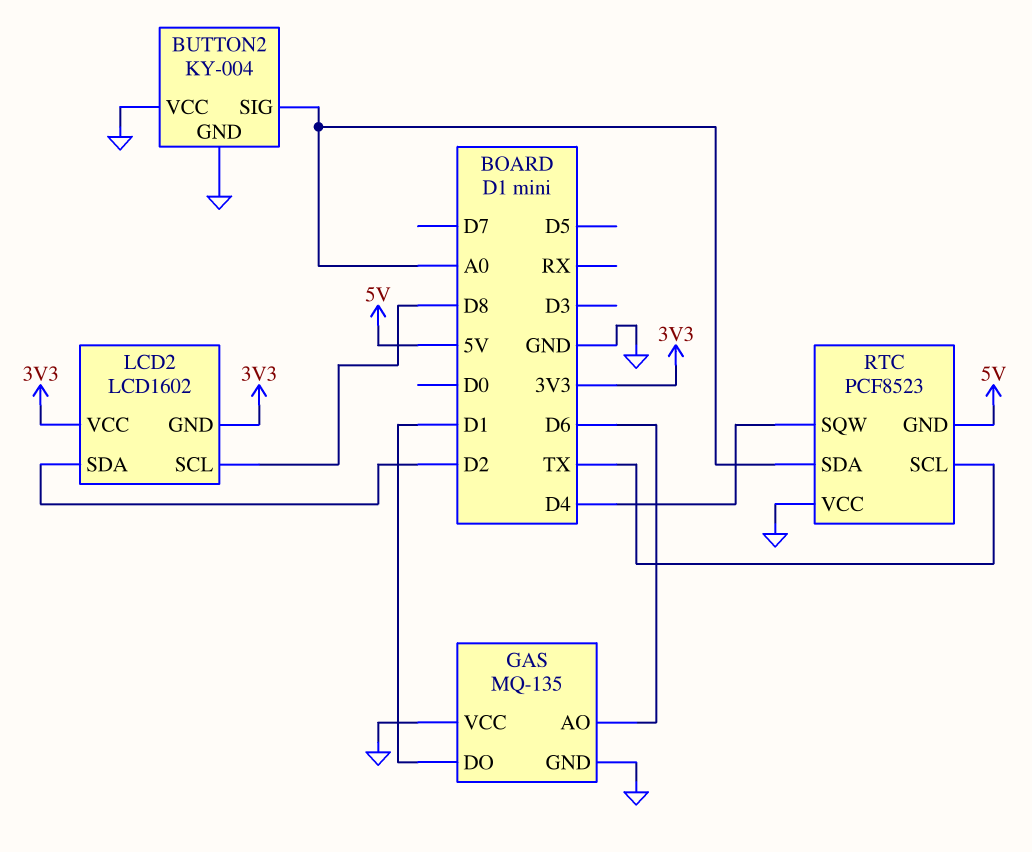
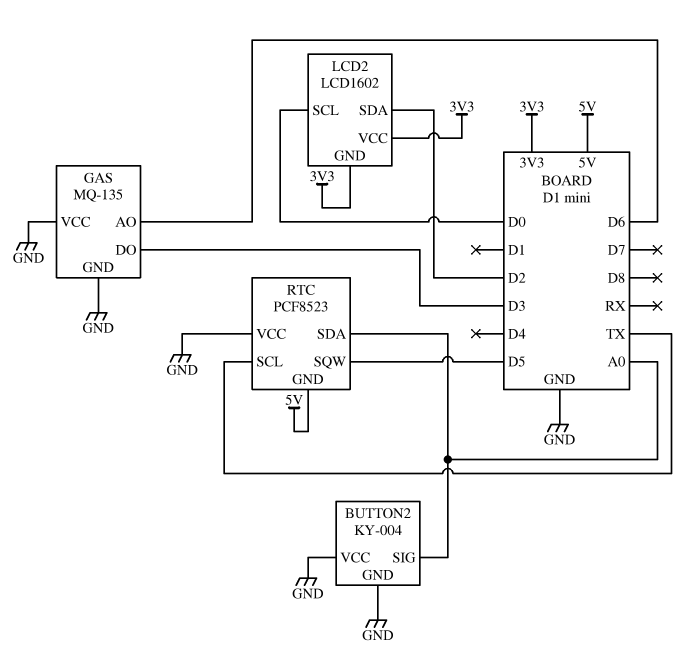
GAS pin DO: D1 -> D3
LCD2 pin SCL: D8 -> D0
RTC pin SQW: D4 -> D5

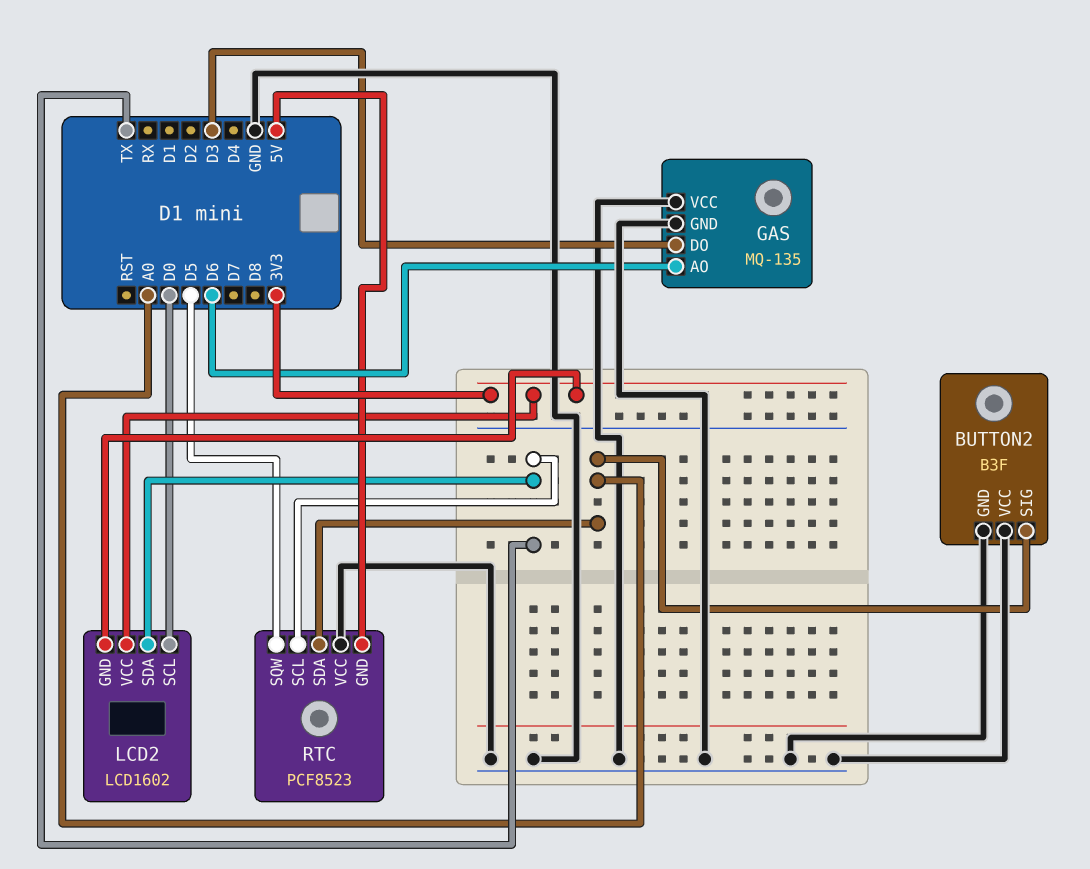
BUTTON2: KY-004 -> B3F
LCD2 pin SDA: D2 -> TX

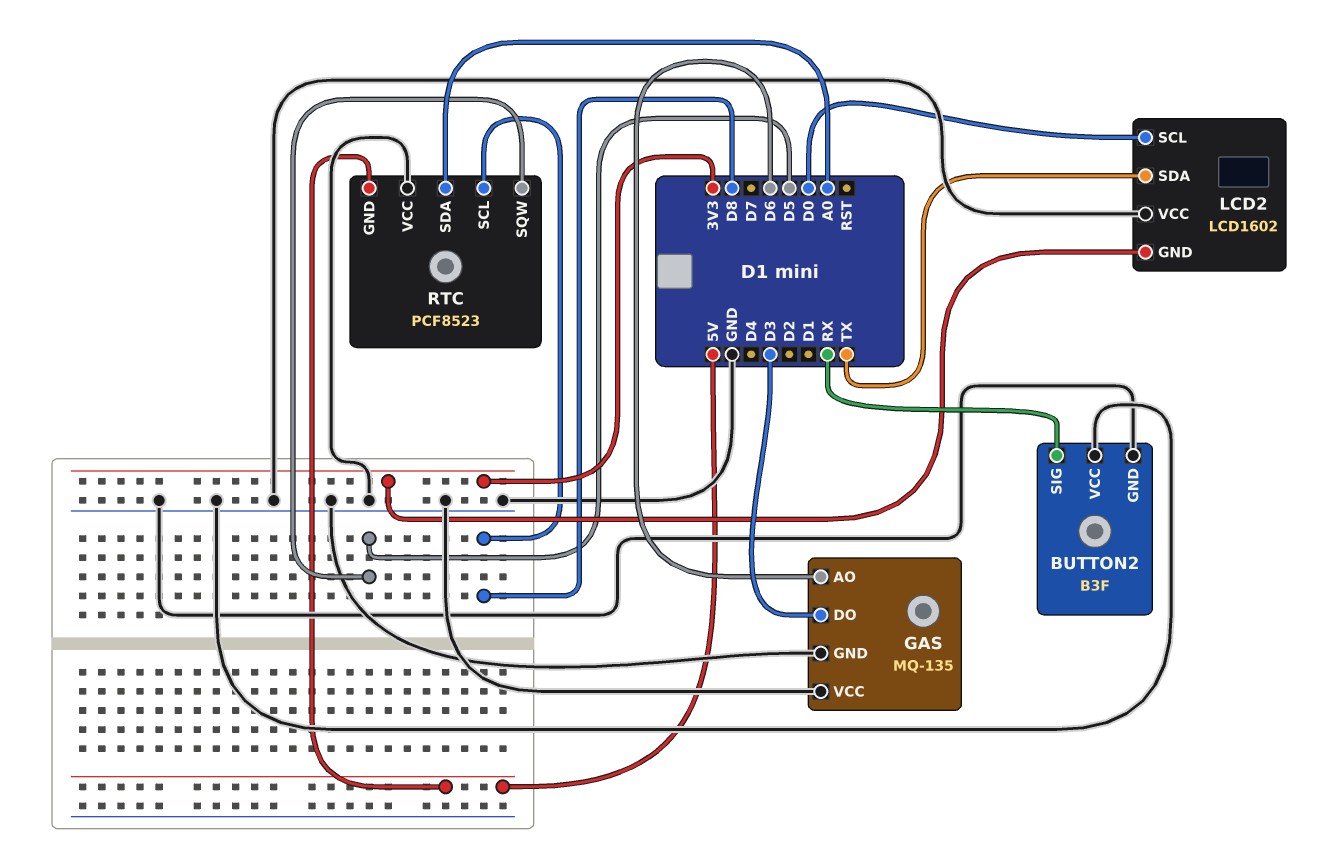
BUTTON2 pin SIG: A0 -> RX
LCD2 pin VCC: 3V3 -> GND
RTC pin SCL: TX -> D8

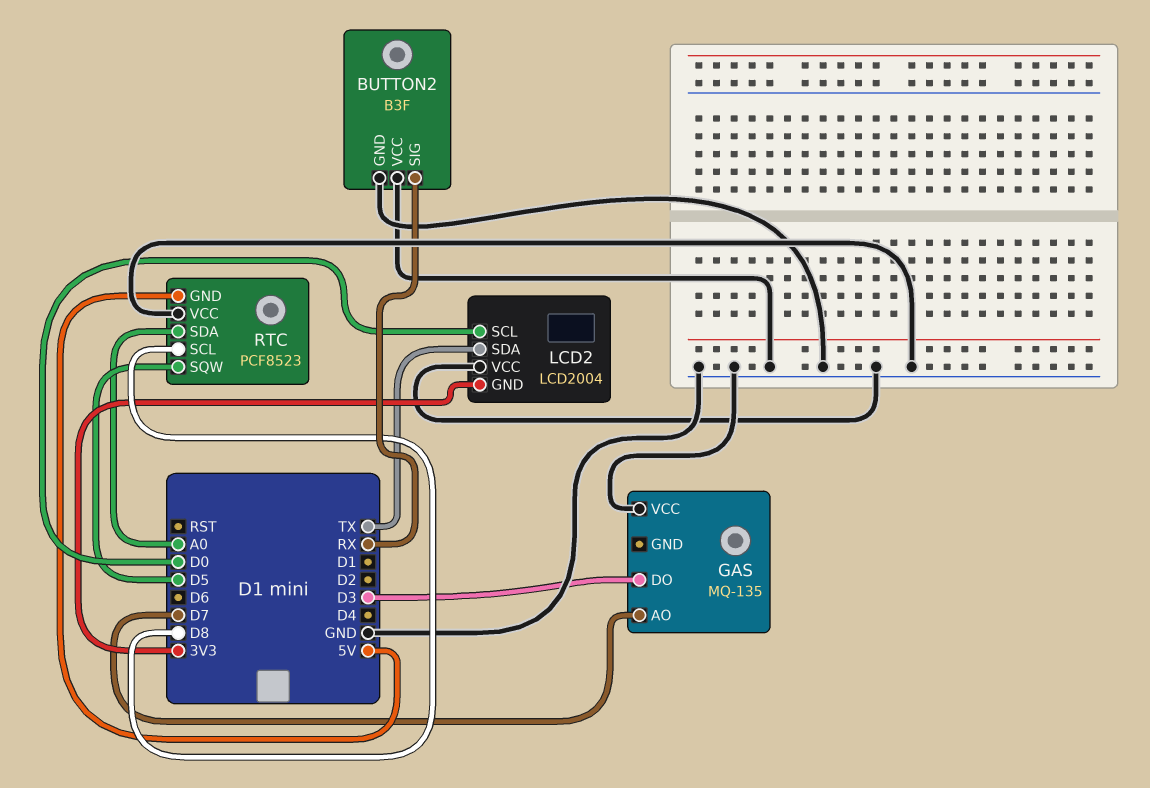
GAS pin AO: D6 -> D7
GAS pin GND: GND -> none
LCD2: LCD1602 -> LCD2004

